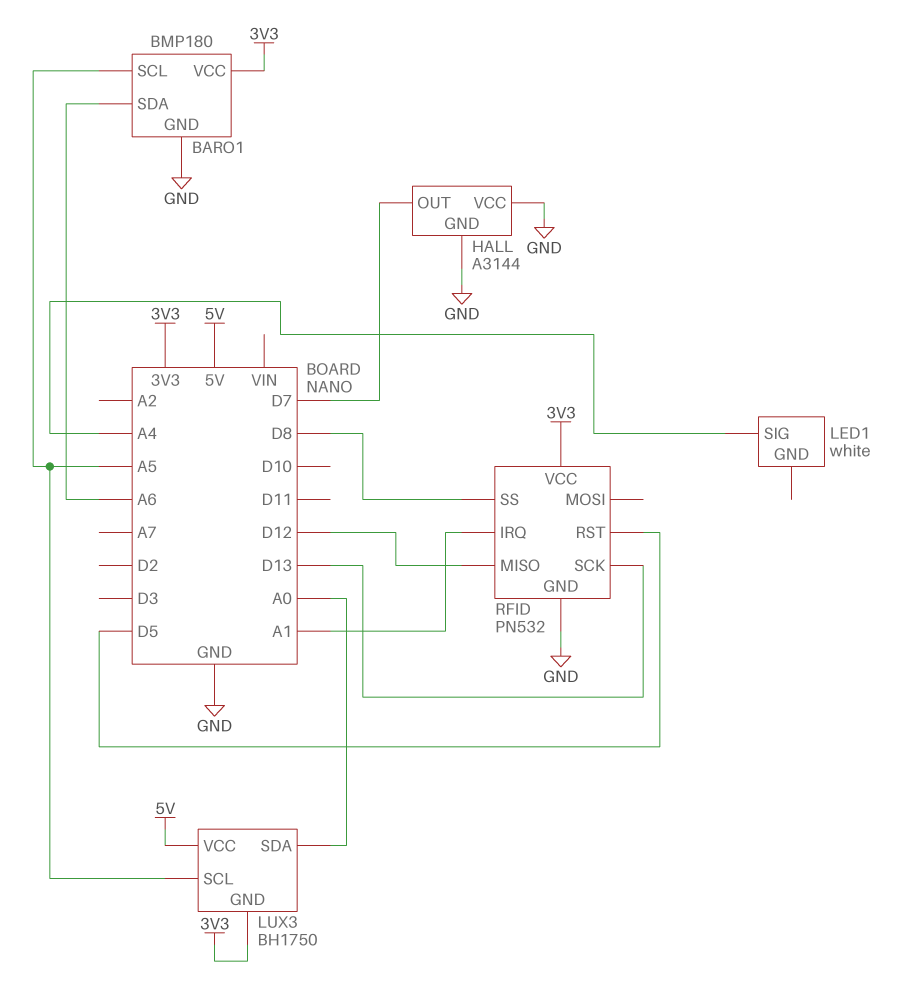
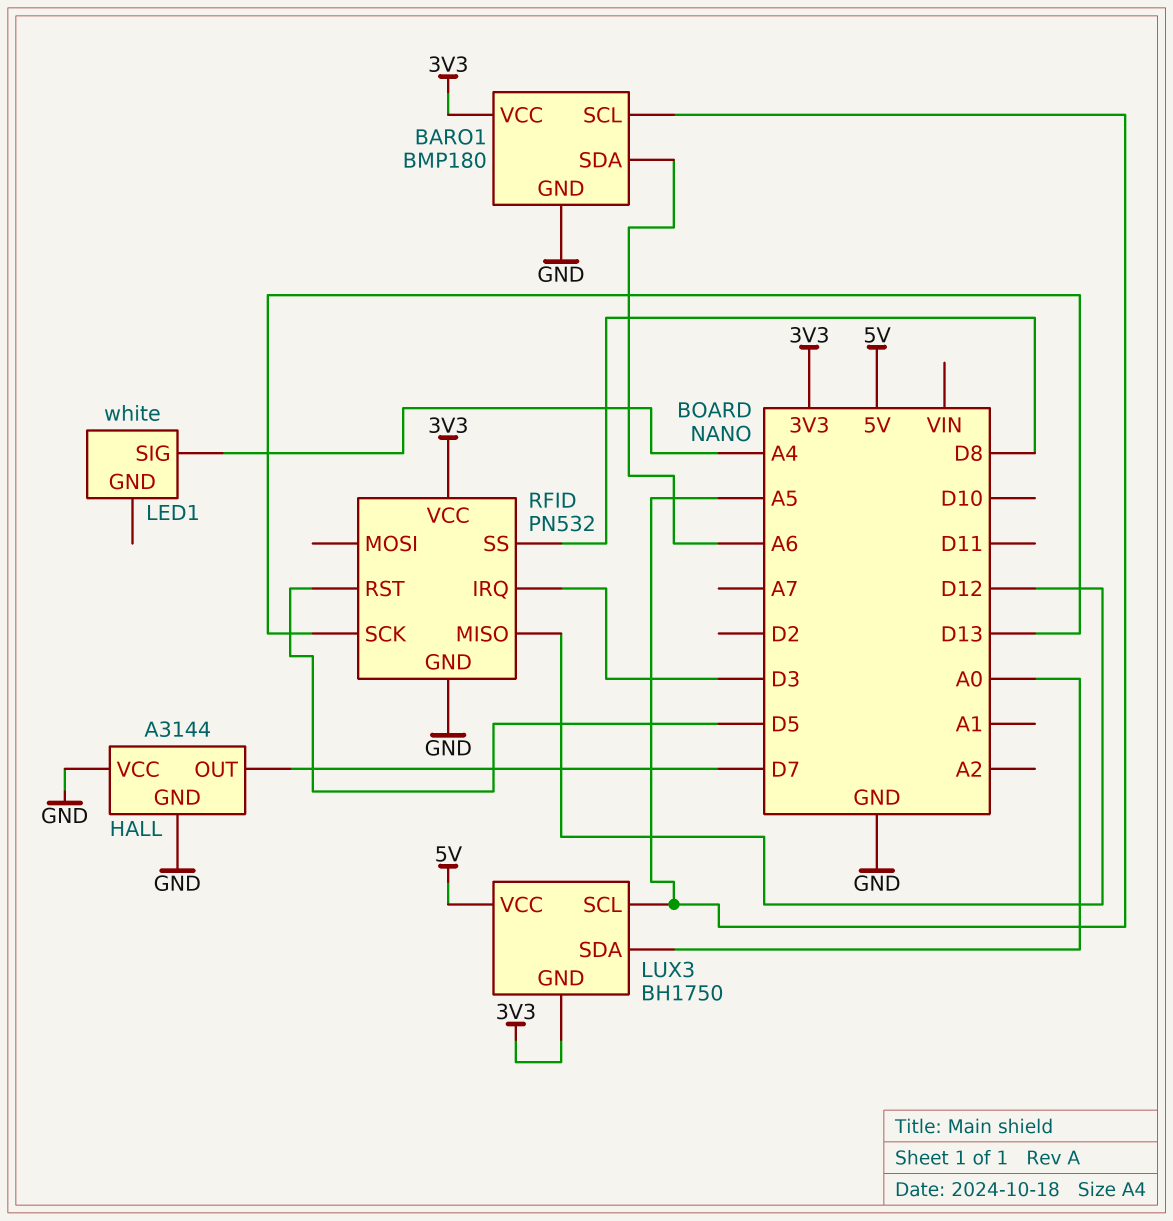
RFID pin IRQ: A1 -> D3

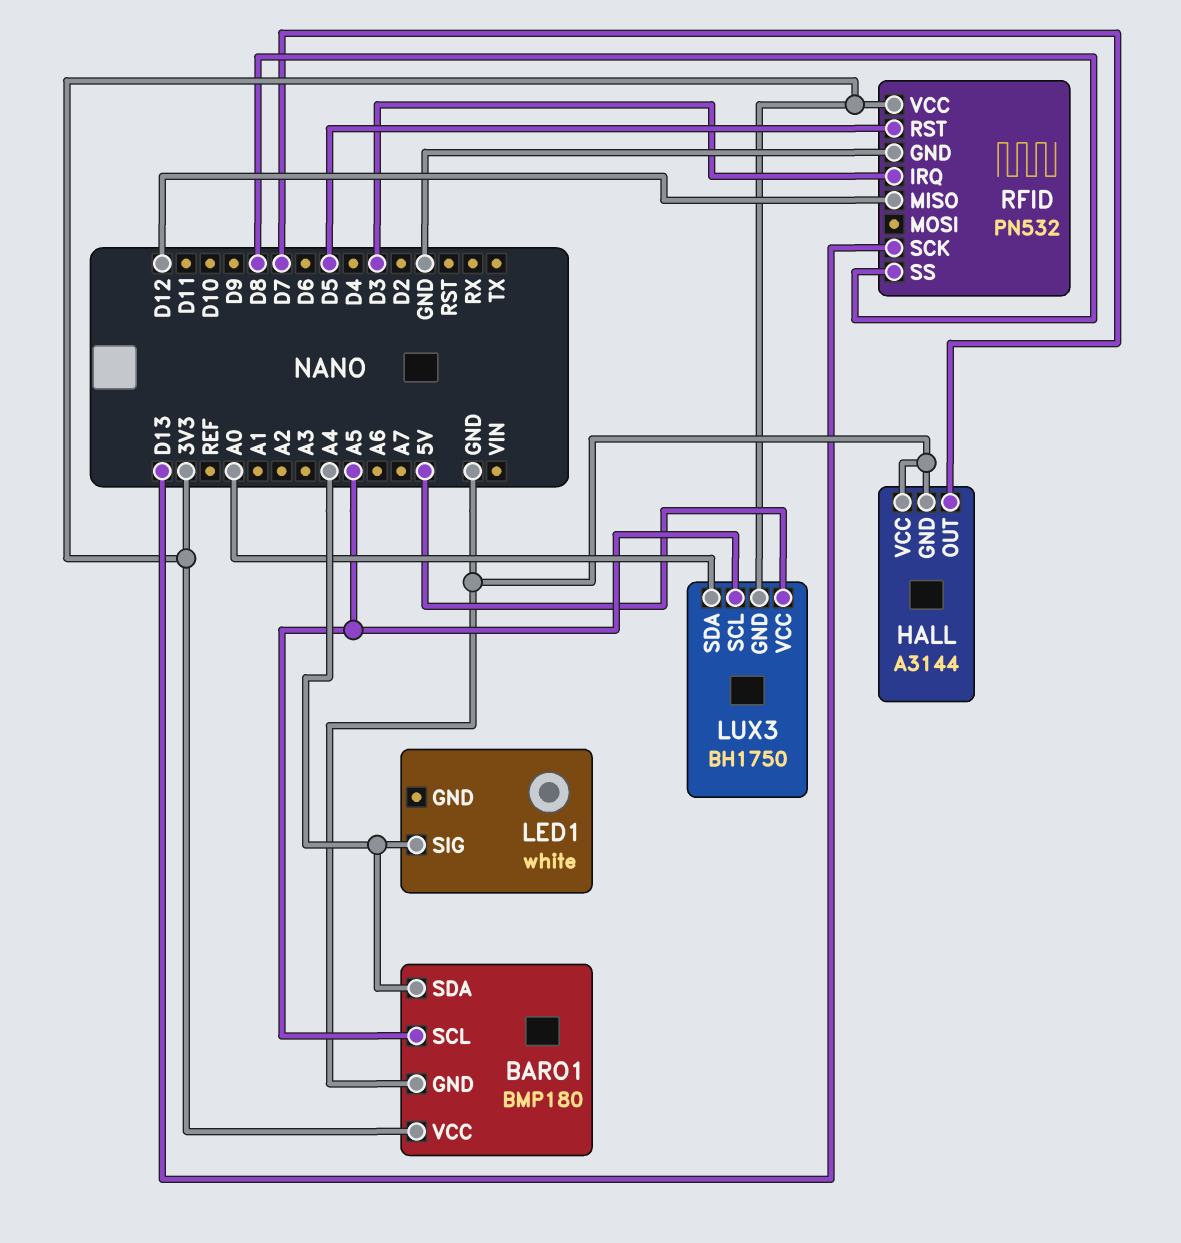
BARO1 pin SDA: A6 -> A4

